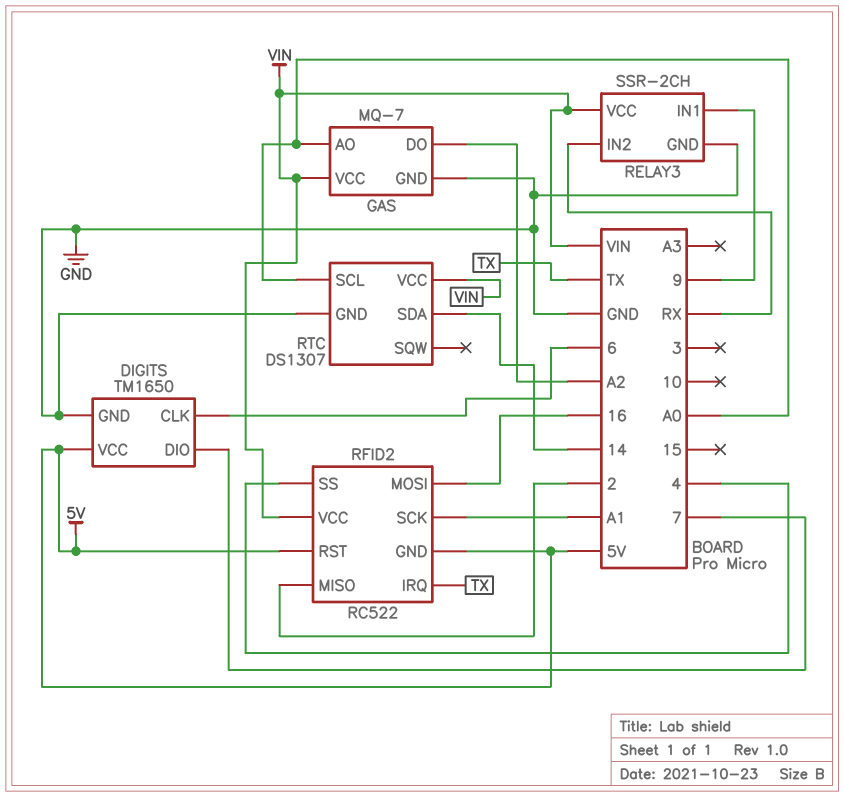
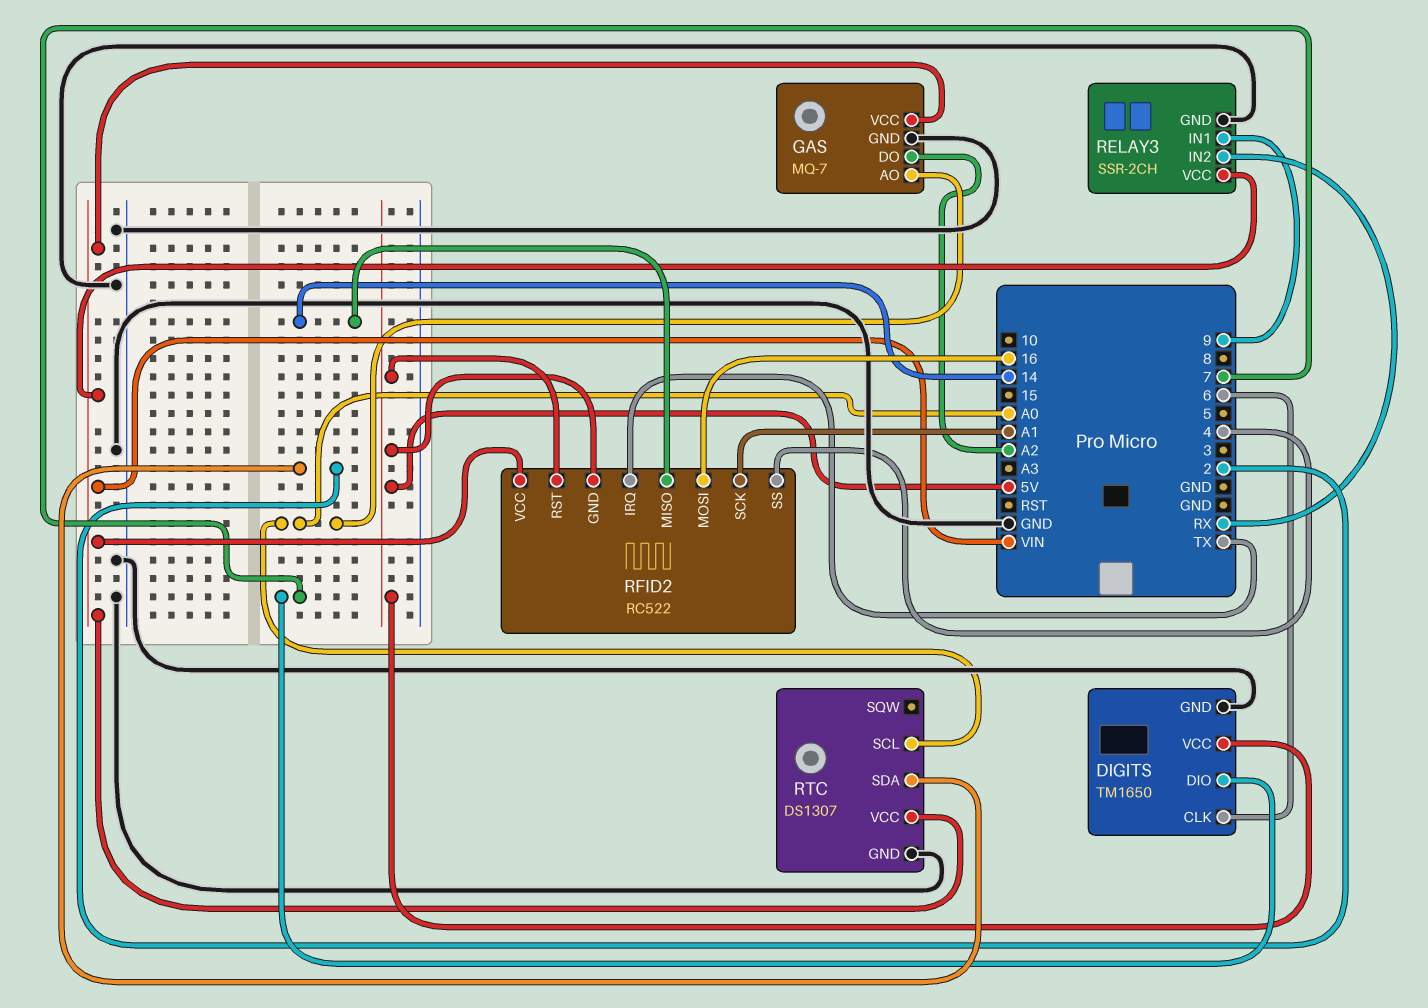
RFID2 pin MISO: 2 -> 14
RTC pin SDA: 14 -> 2

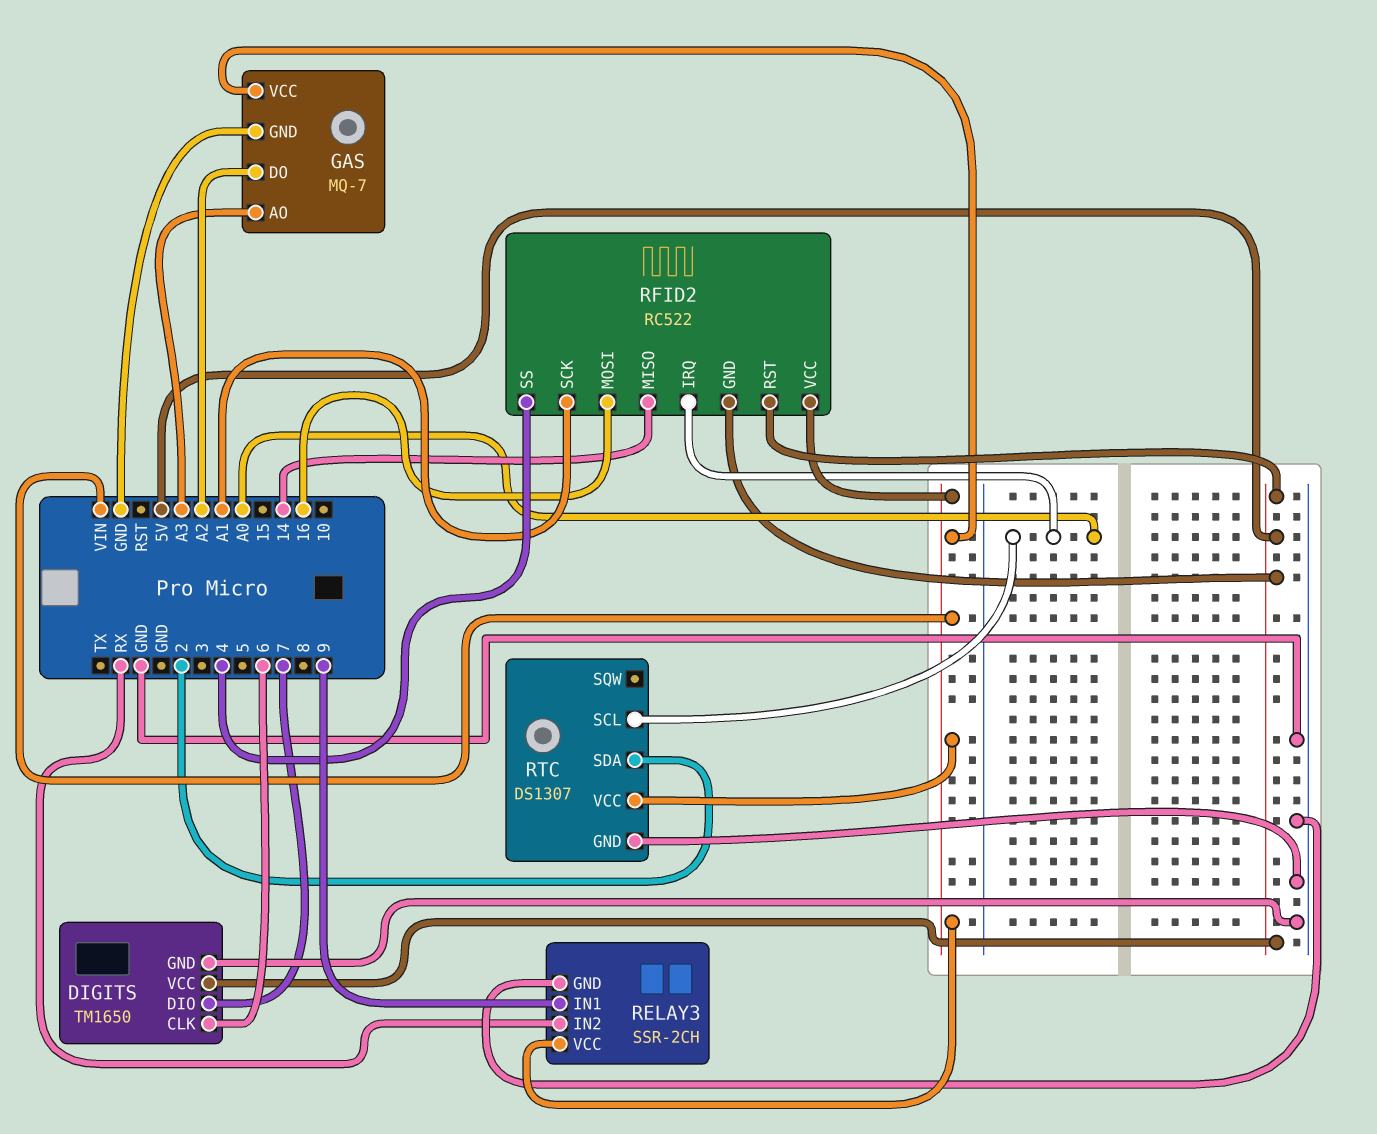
GAS pin AO: A0 -> A3
RFID2 pin IRQ: TX -> A0

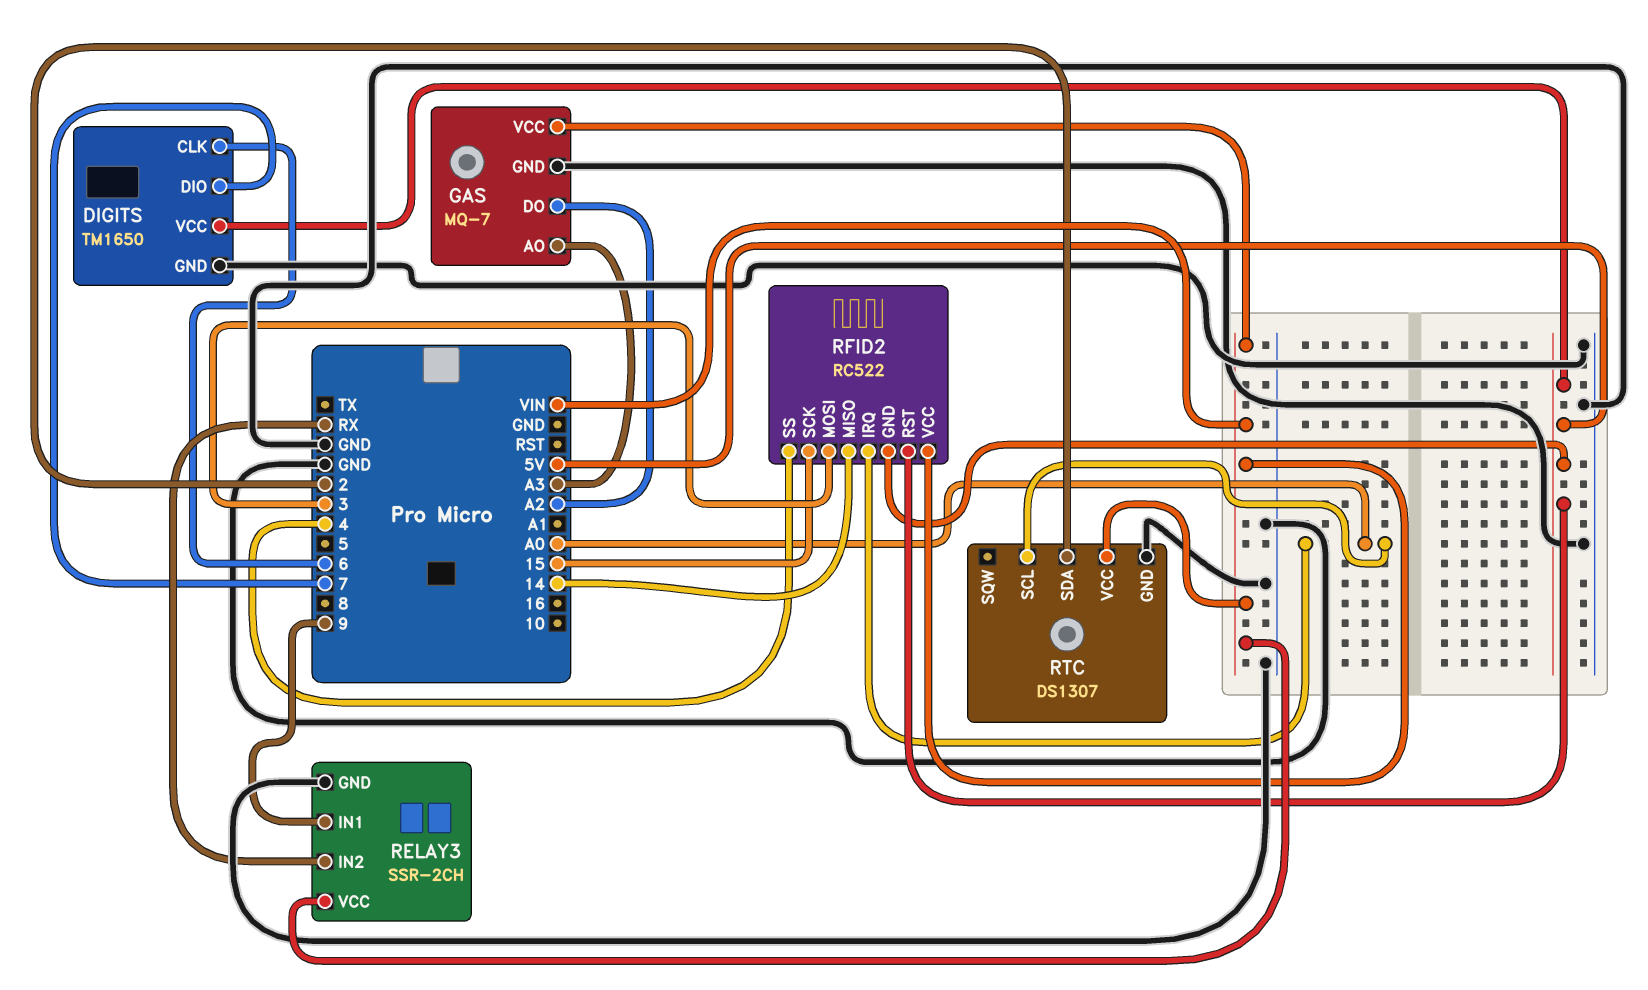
RFID2 pin MOSI: 16 -> 3
RFID2 pin SCK: A1 -> 15

